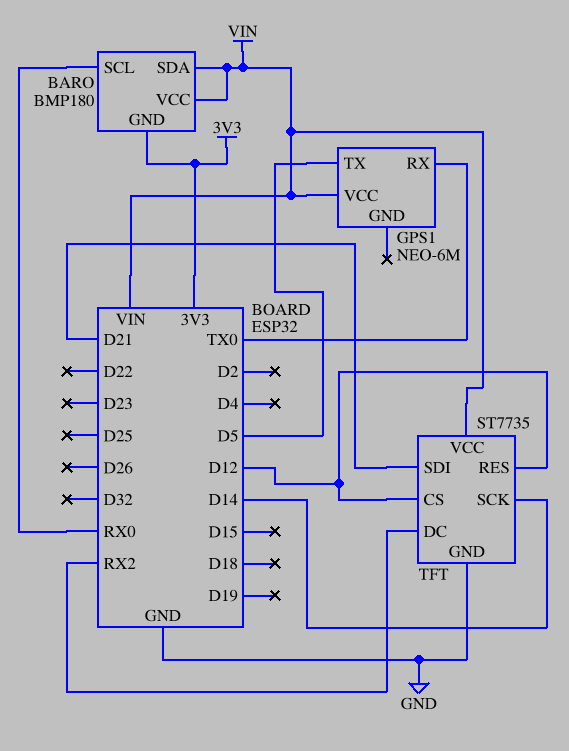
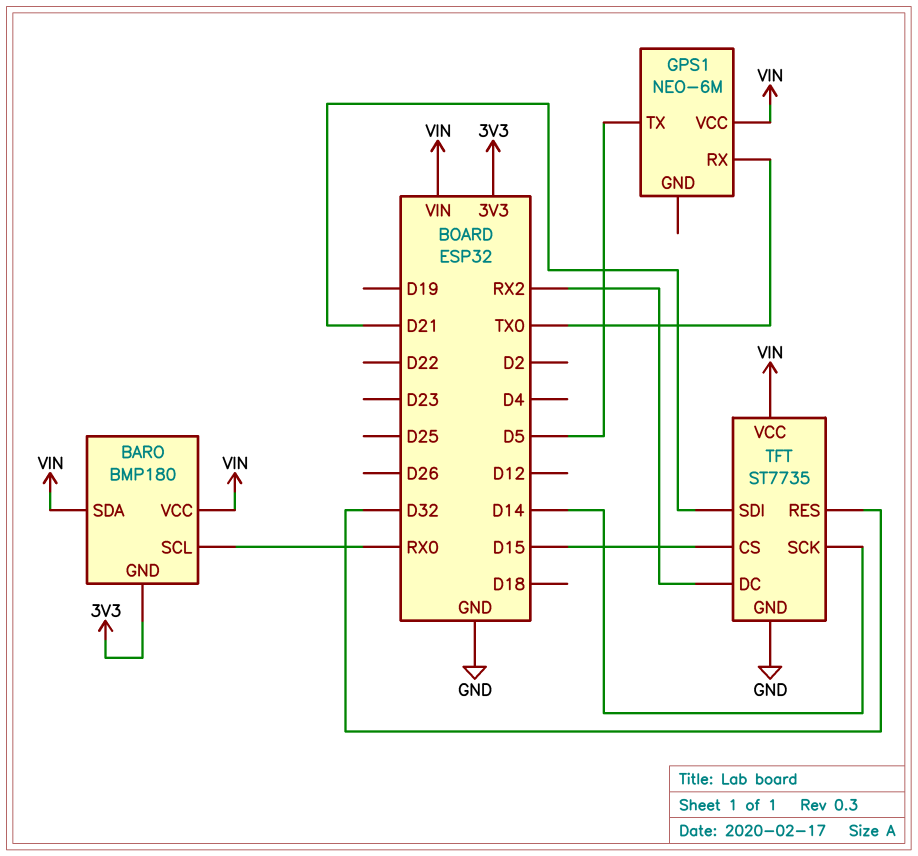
TFT pin CS: D12 -> D15
TFT pin RES: D12 -> D32

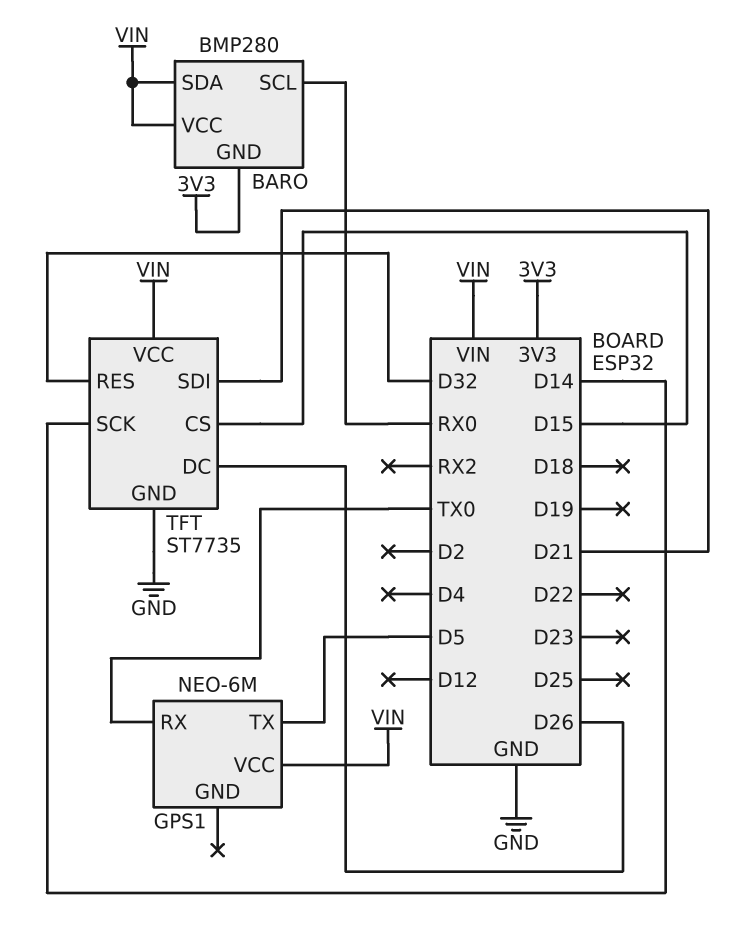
BARO: BMP180 -> BMP280
TFT pin DC: RX2 -> D26

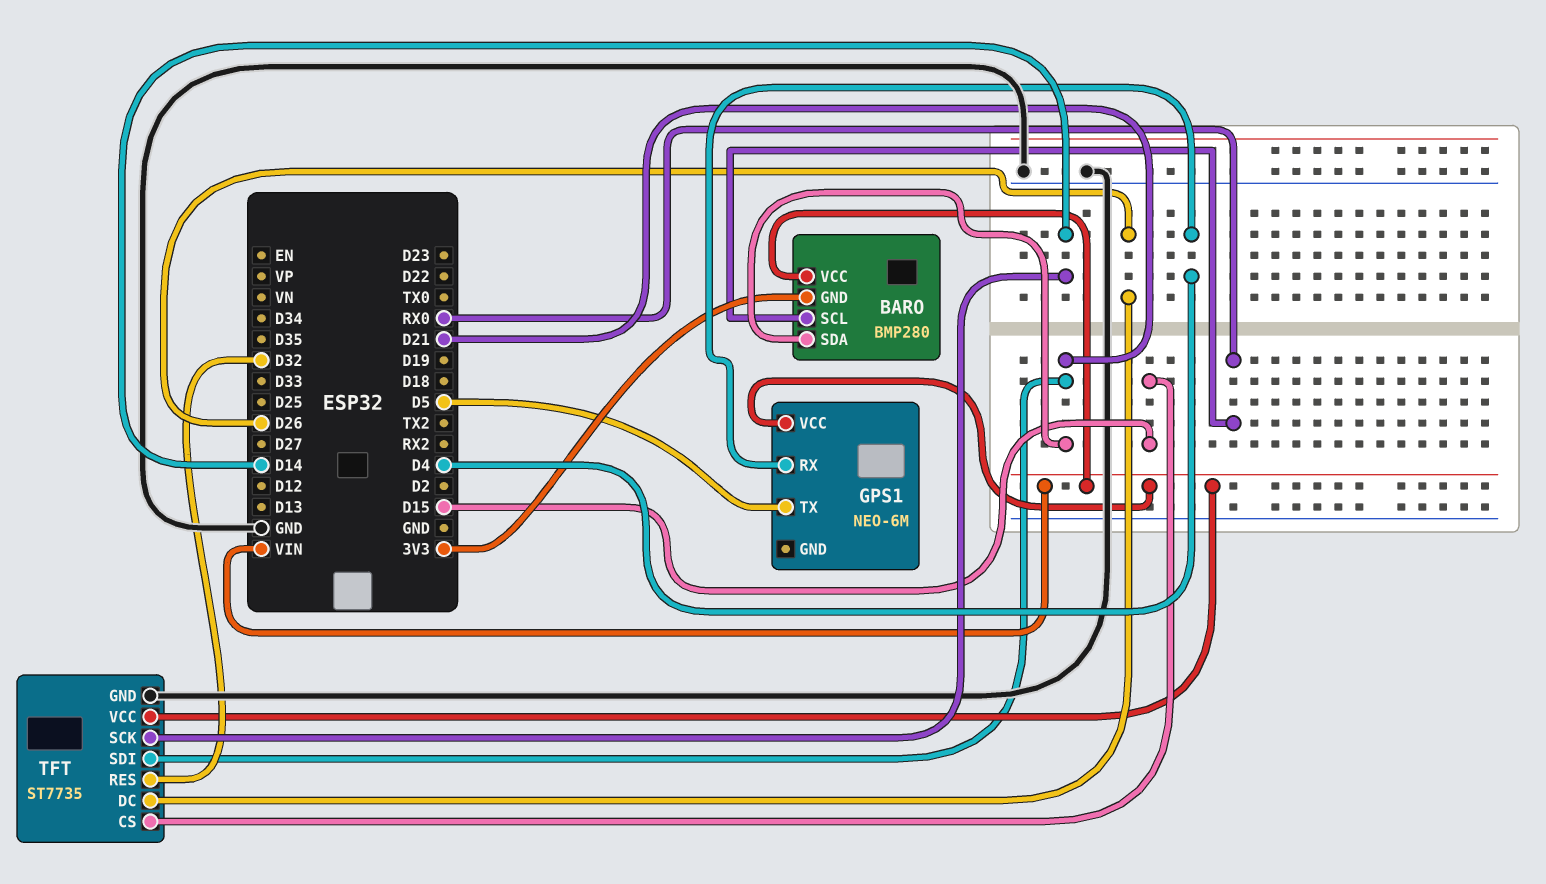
BARO pin SDA: VIN -> D21
GPS1 pin RX: TX0 -> D4

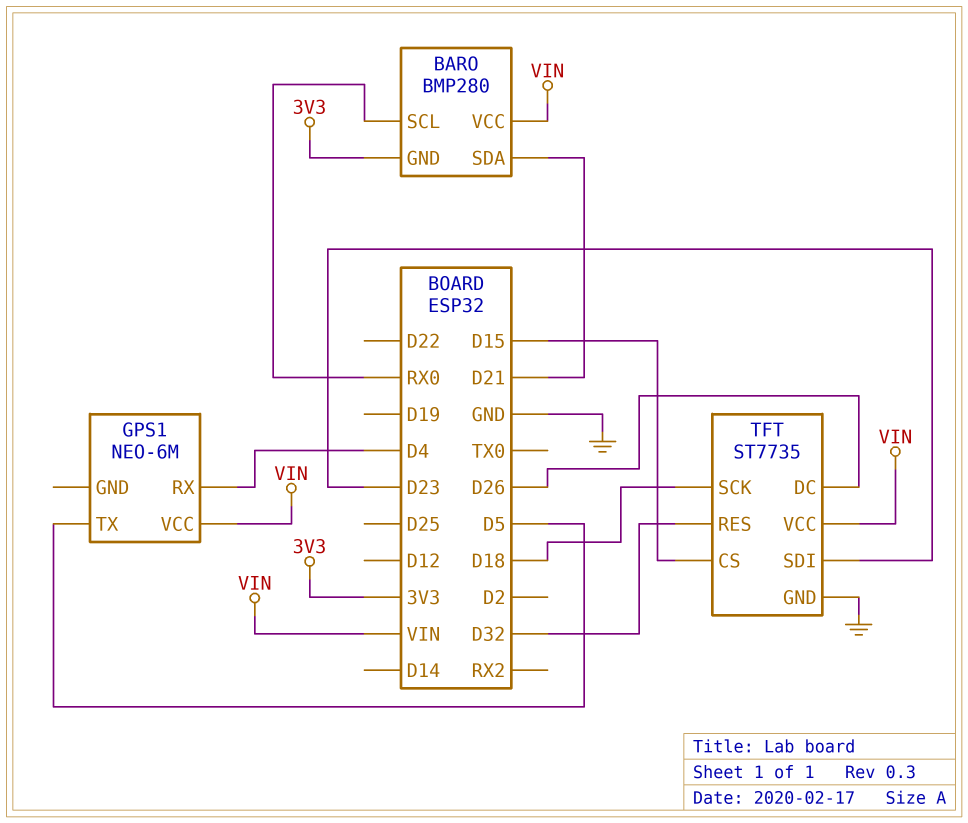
TFT pin SCK: D14 -> D18
TFT pin SDI: D21 -> D23

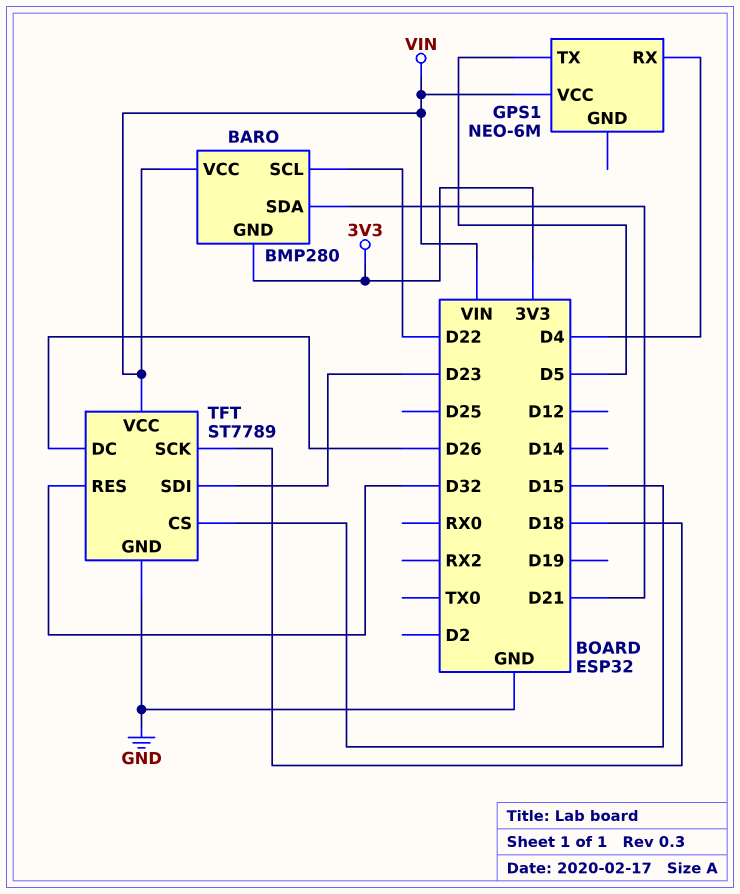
BARO pin SCL: RX0 -> D22
TFT: ST7735 -> ST7789

